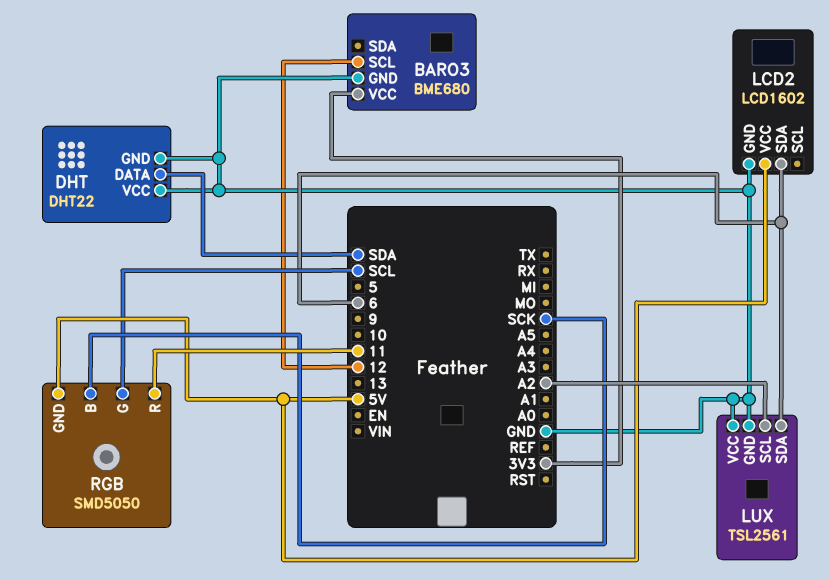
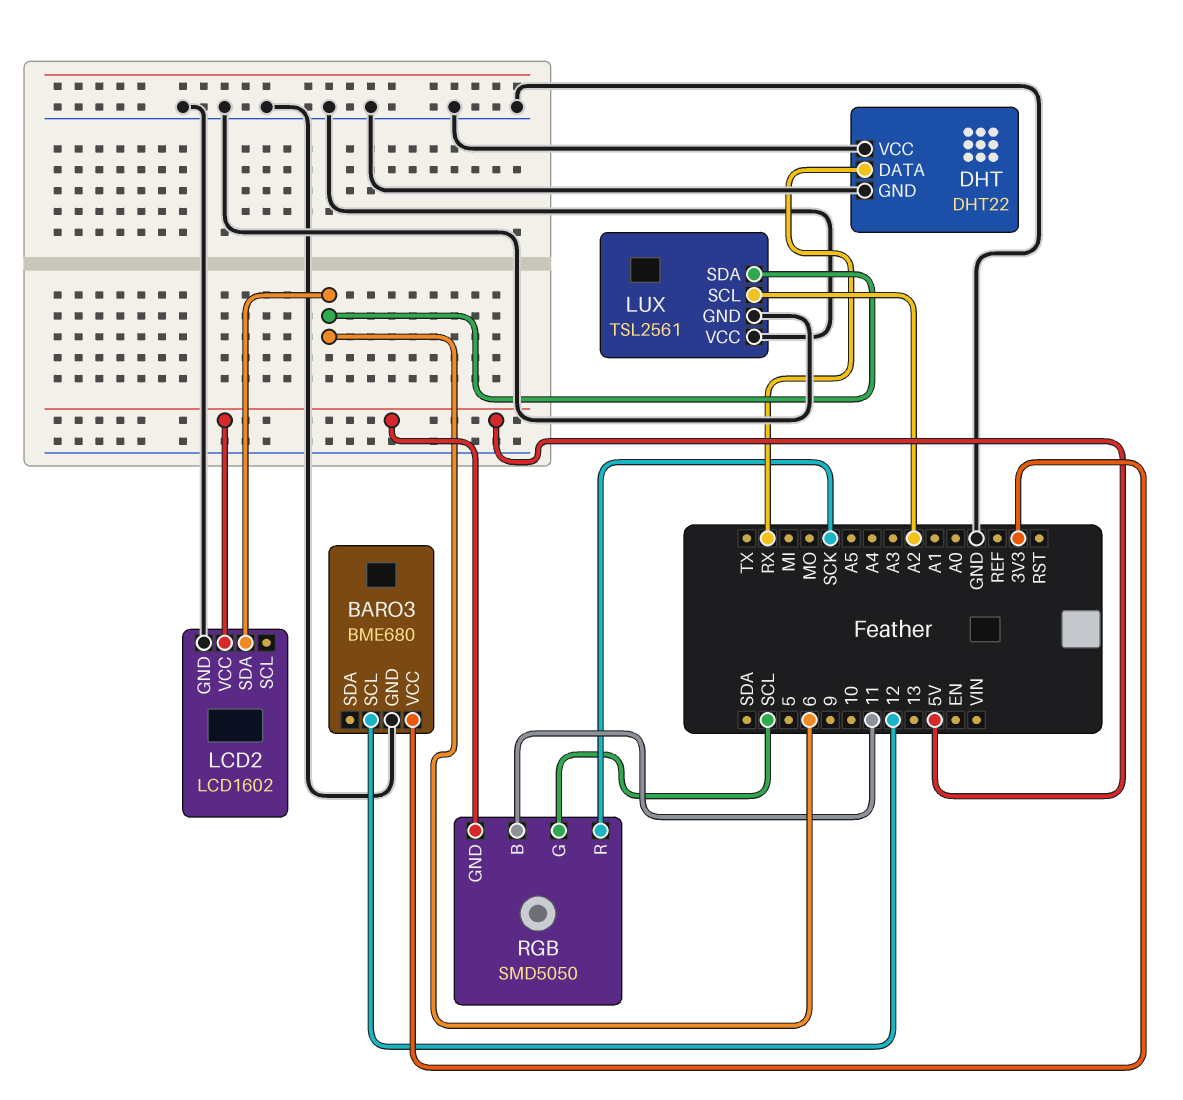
DHT pin DATA: SDA -> RX
RGB pin B: SCK -> 11
RGB pin R: 11 -> SCK

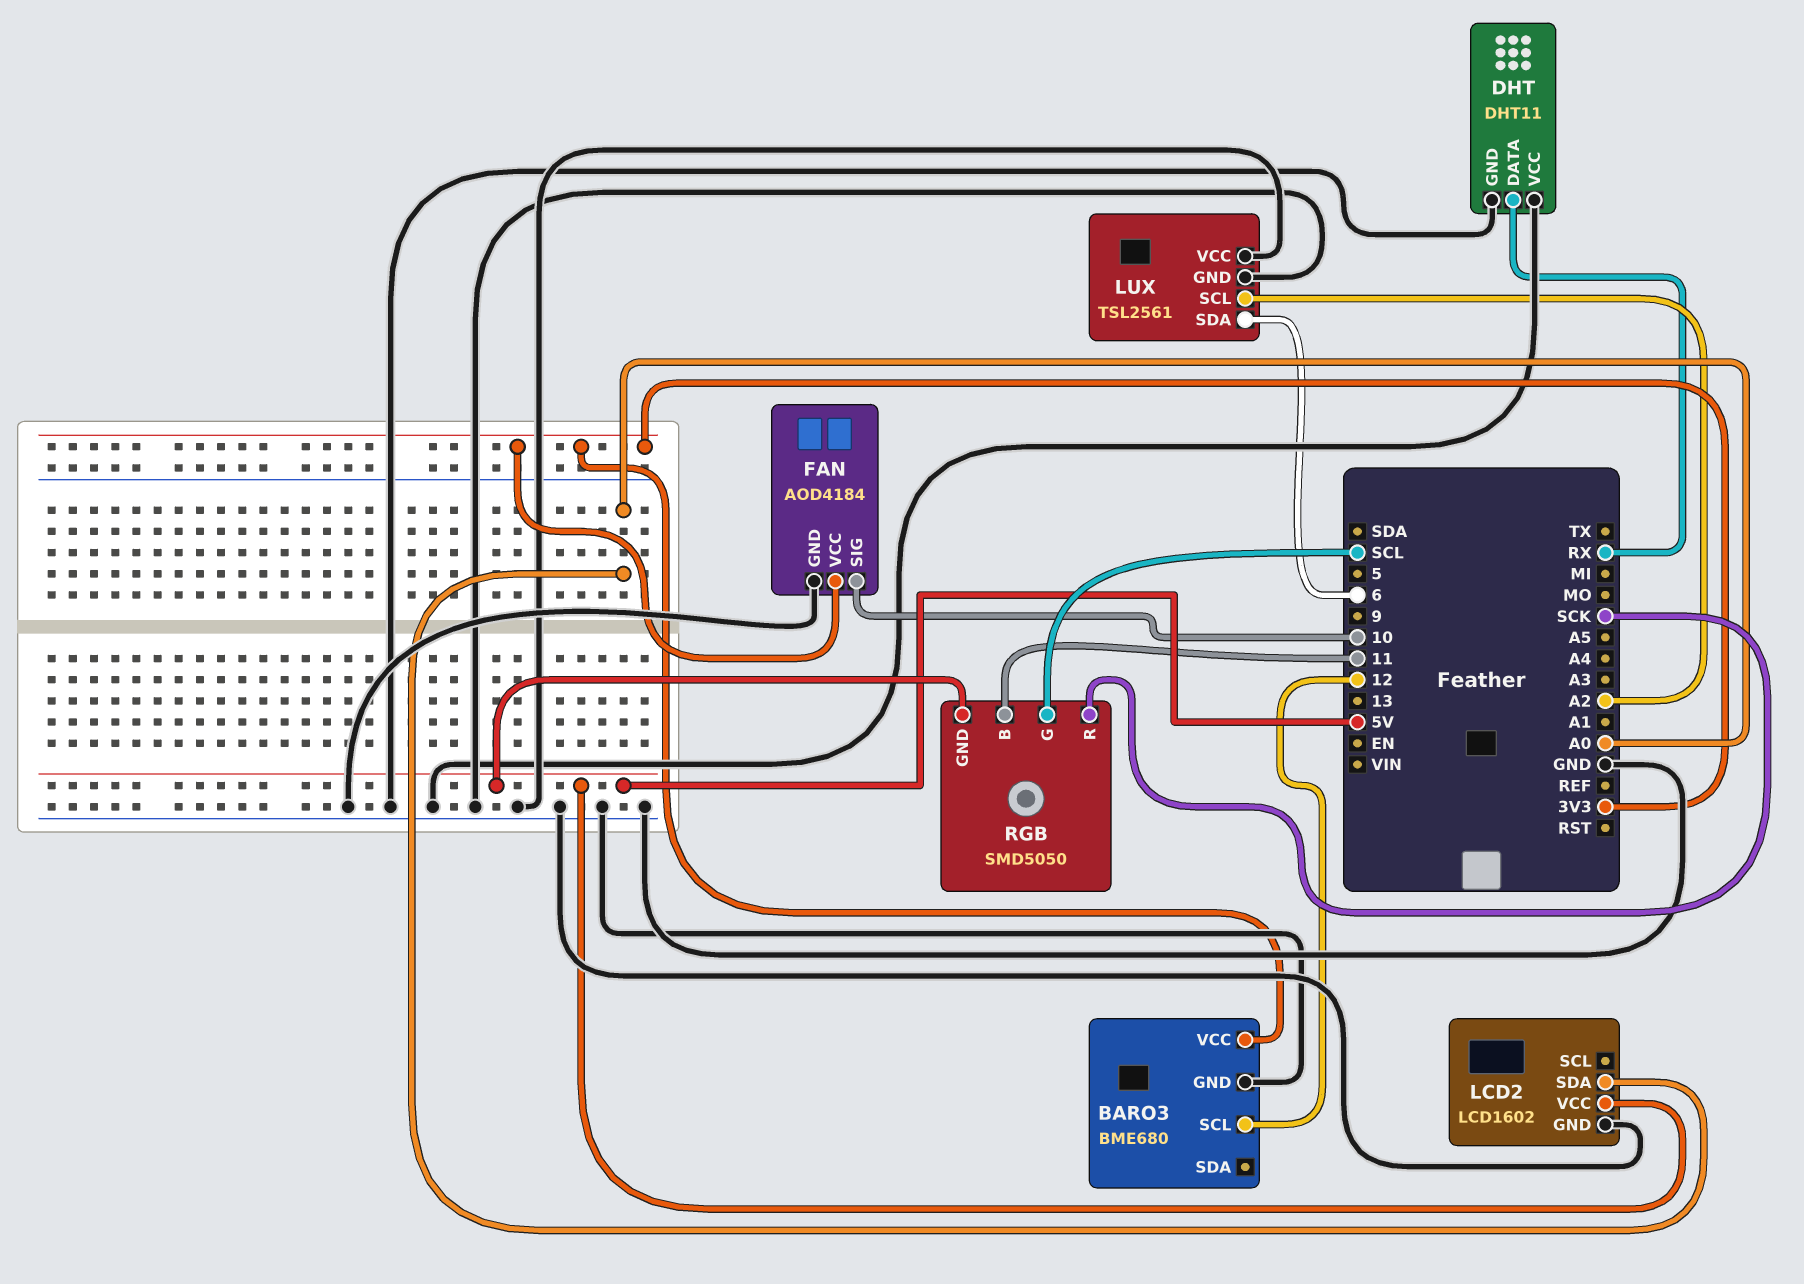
DHT: DHT22 -> DHT11
FAN: none -> AOD4184
FAN pin GND: none -> GND
FAN pin SIG: none -> 10
FAN pin VCC: none -> 3V3
LCD2 pin SDA: 6 -> A0

